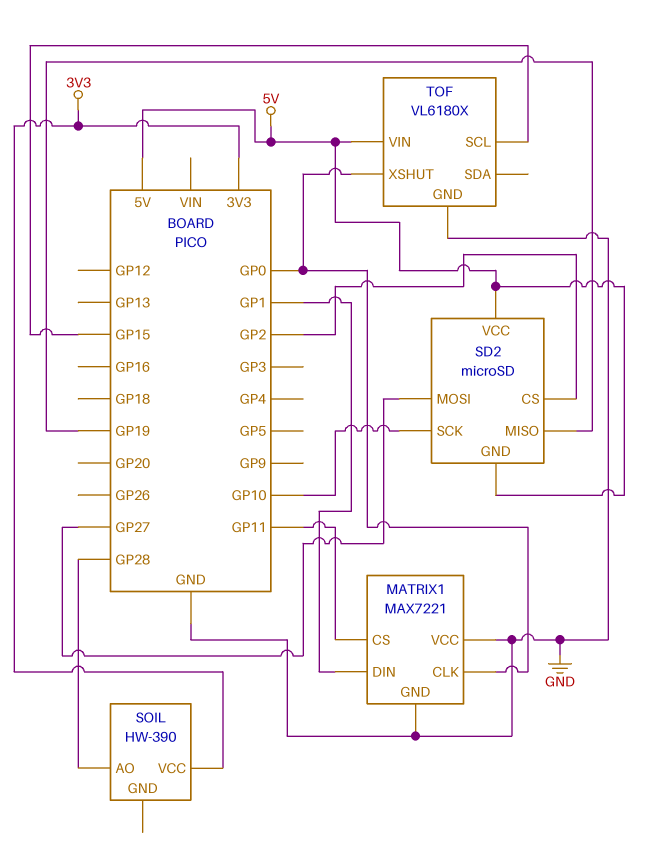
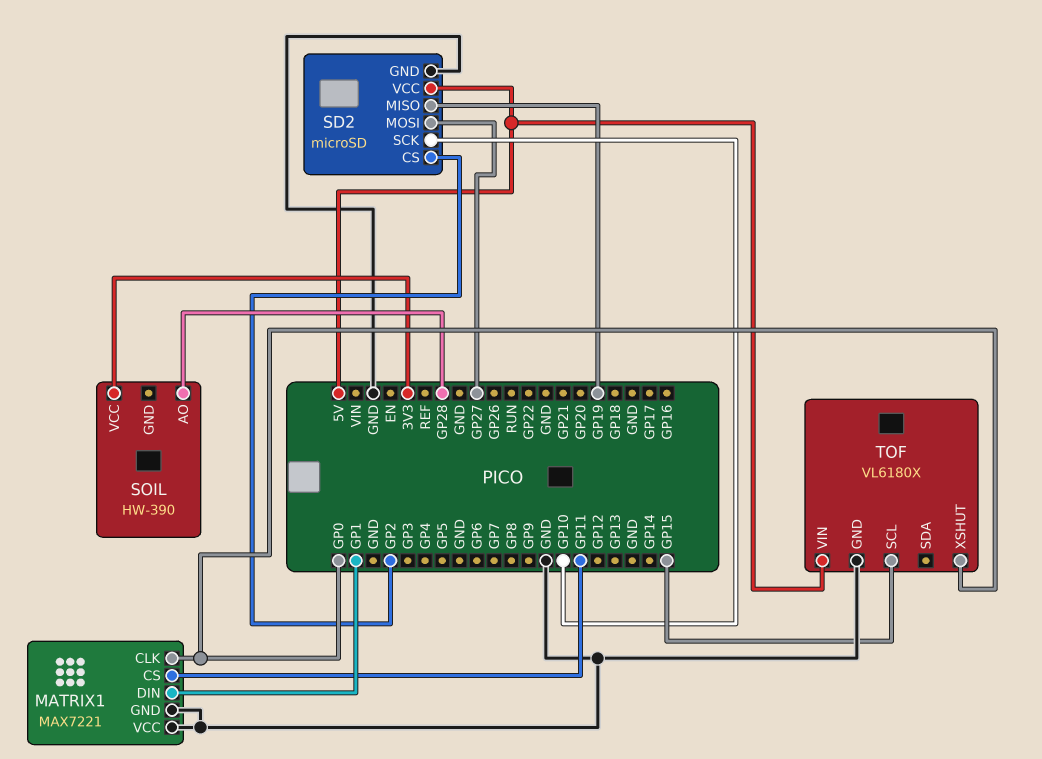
SD2 pin GND: 5V -> GND

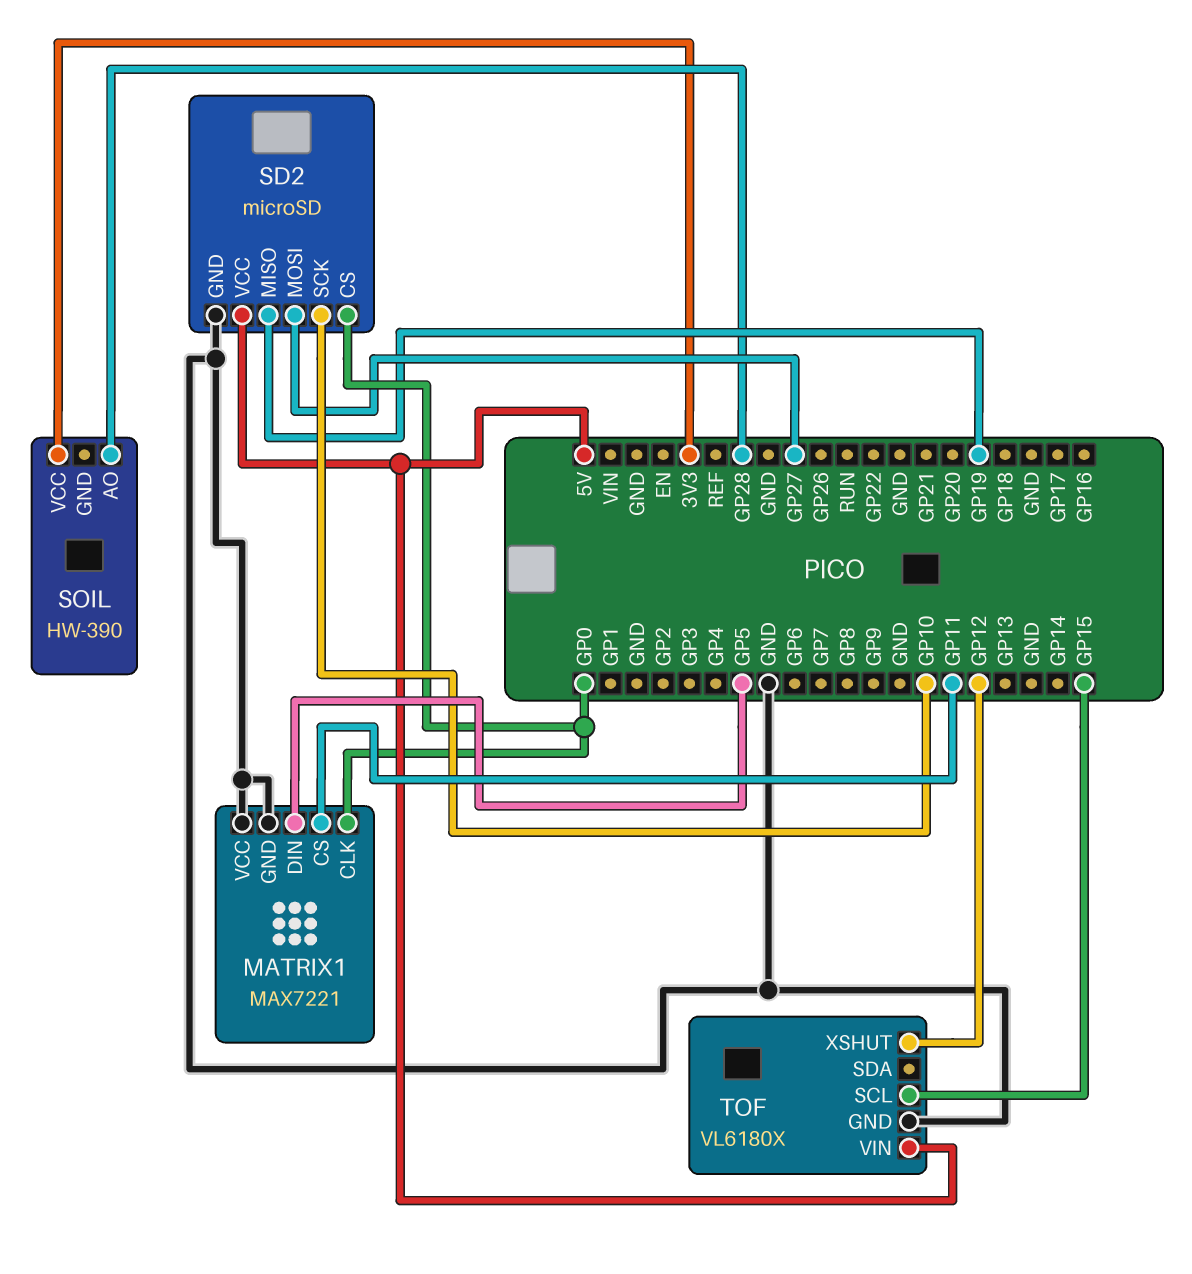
MATRIX1 pin DIN: GP1 -> GP5
SD2 pin CS: GP2 -> GP0
TOF pin XSHUT: GP0 -> GP12

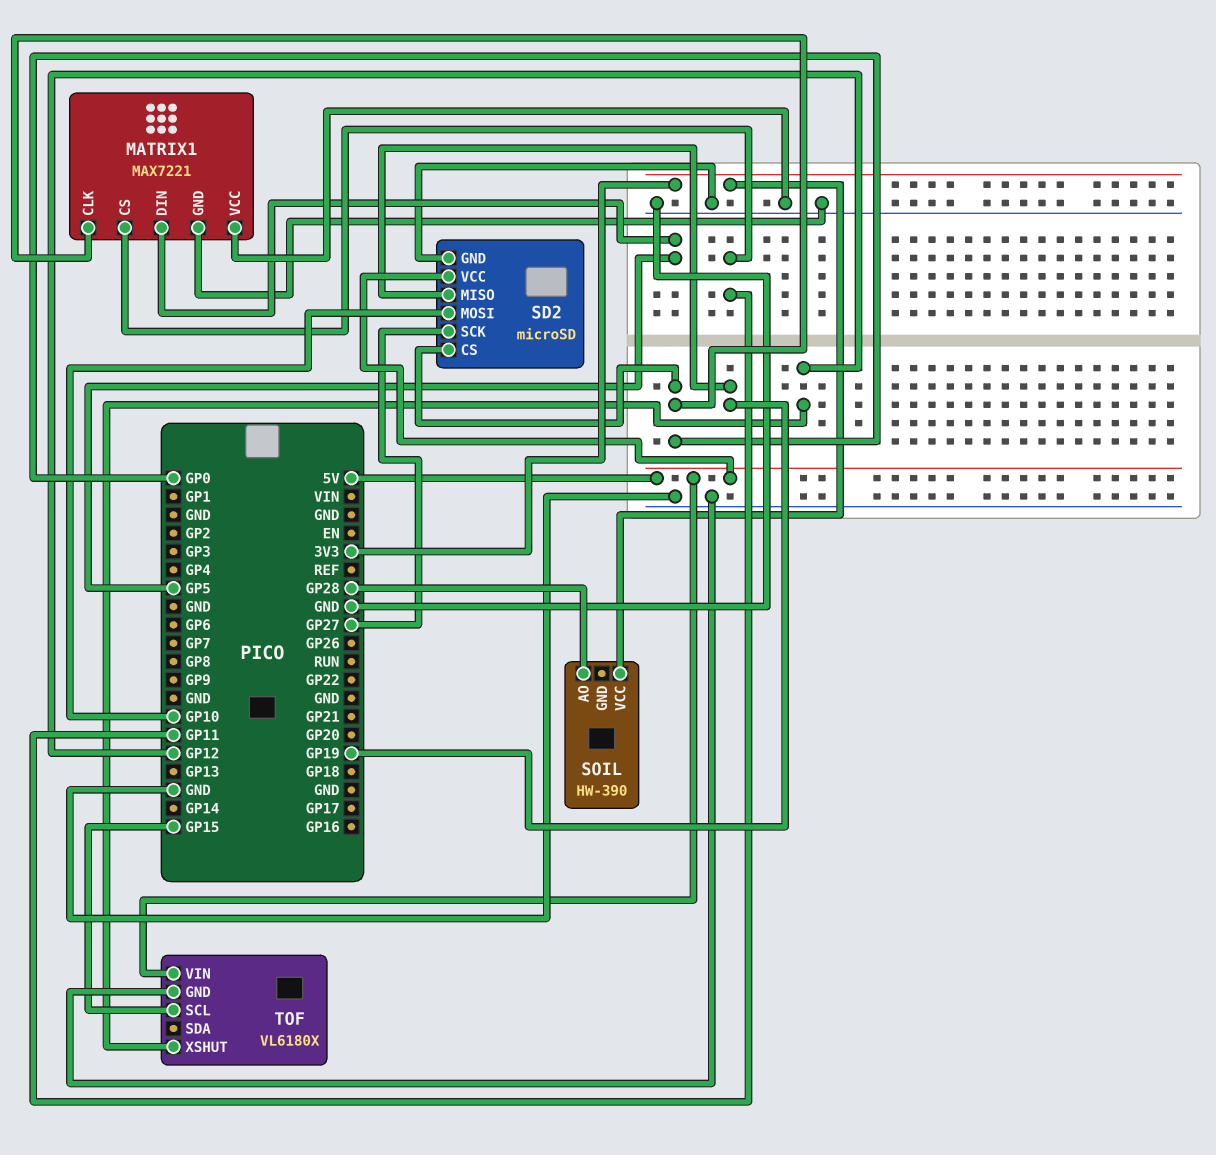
SD2 pin MOSI: GP27 -> GP10
SD2 pin SCK: GP10 -> GP27

